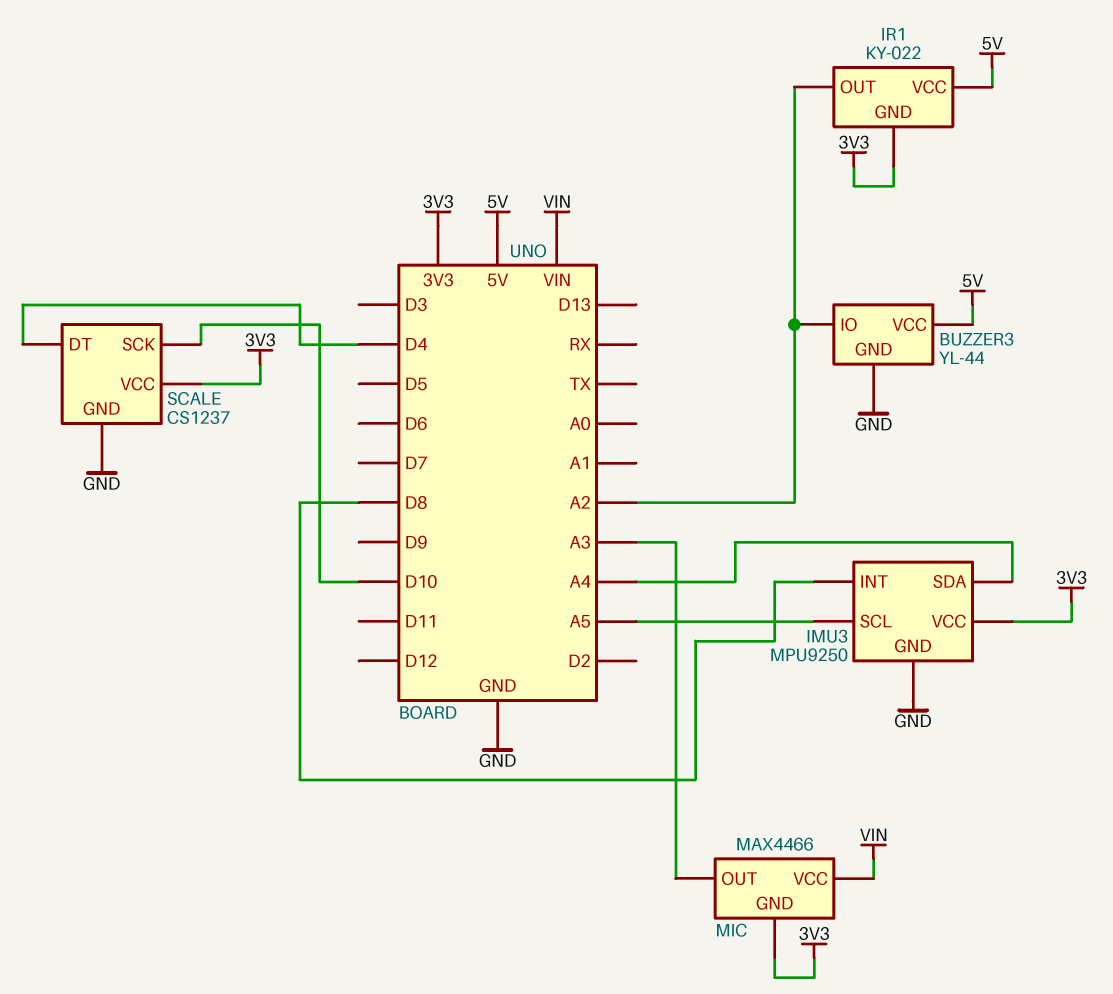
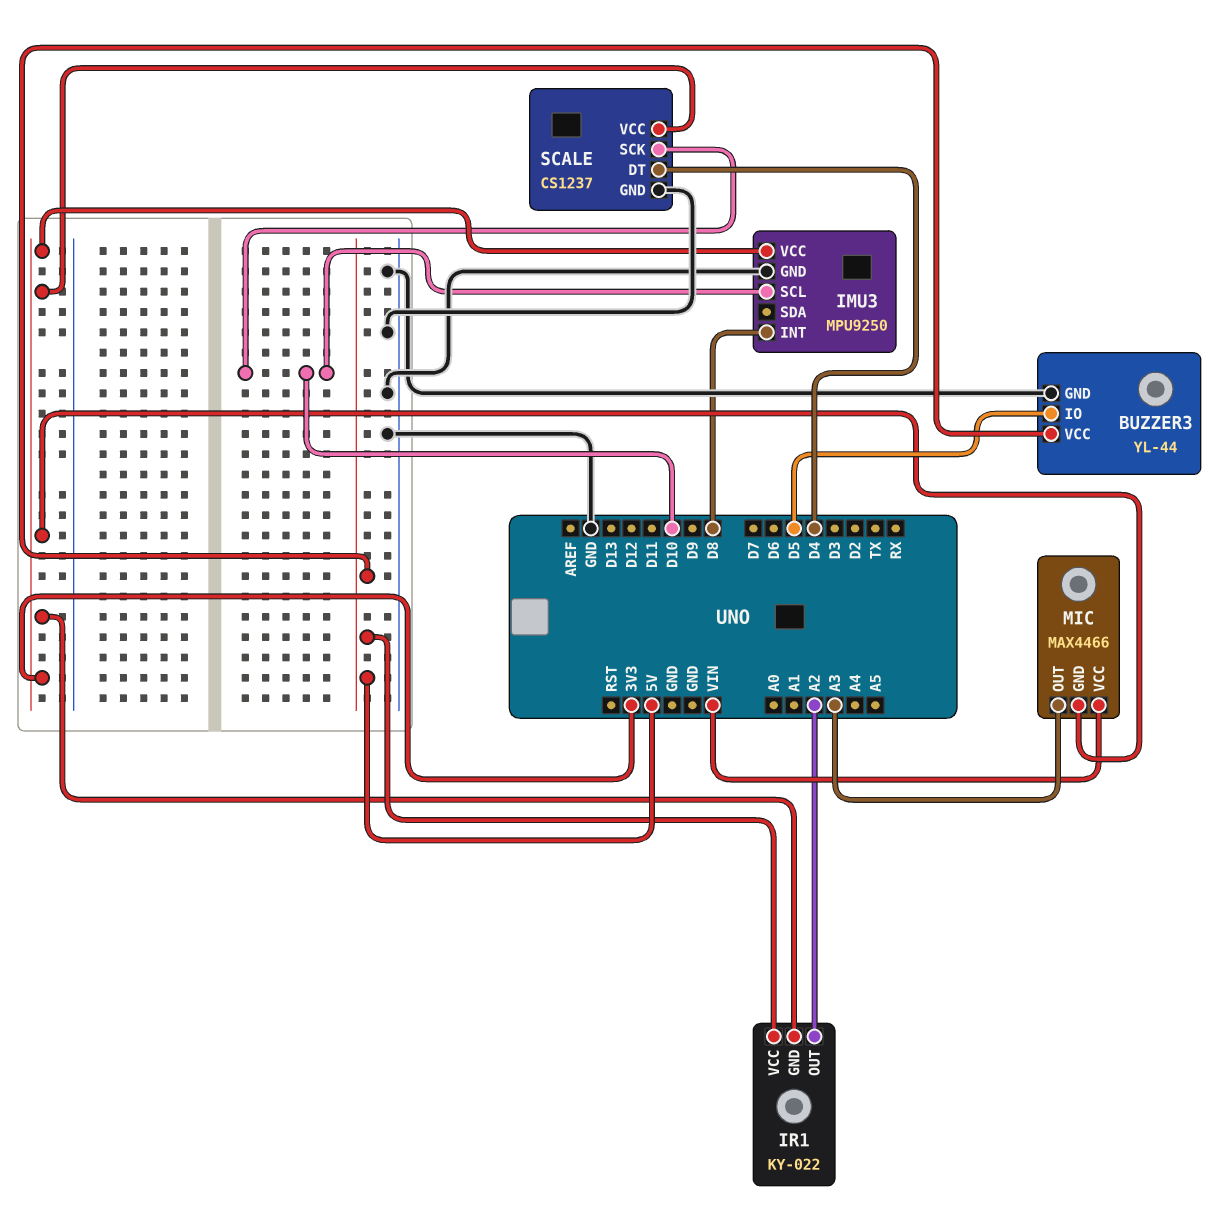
BUZZER3 pin IO: A2 -> D5
IMU3 pin SCL: A5 -> D10
IMU3 pin SDA: A4 -> none

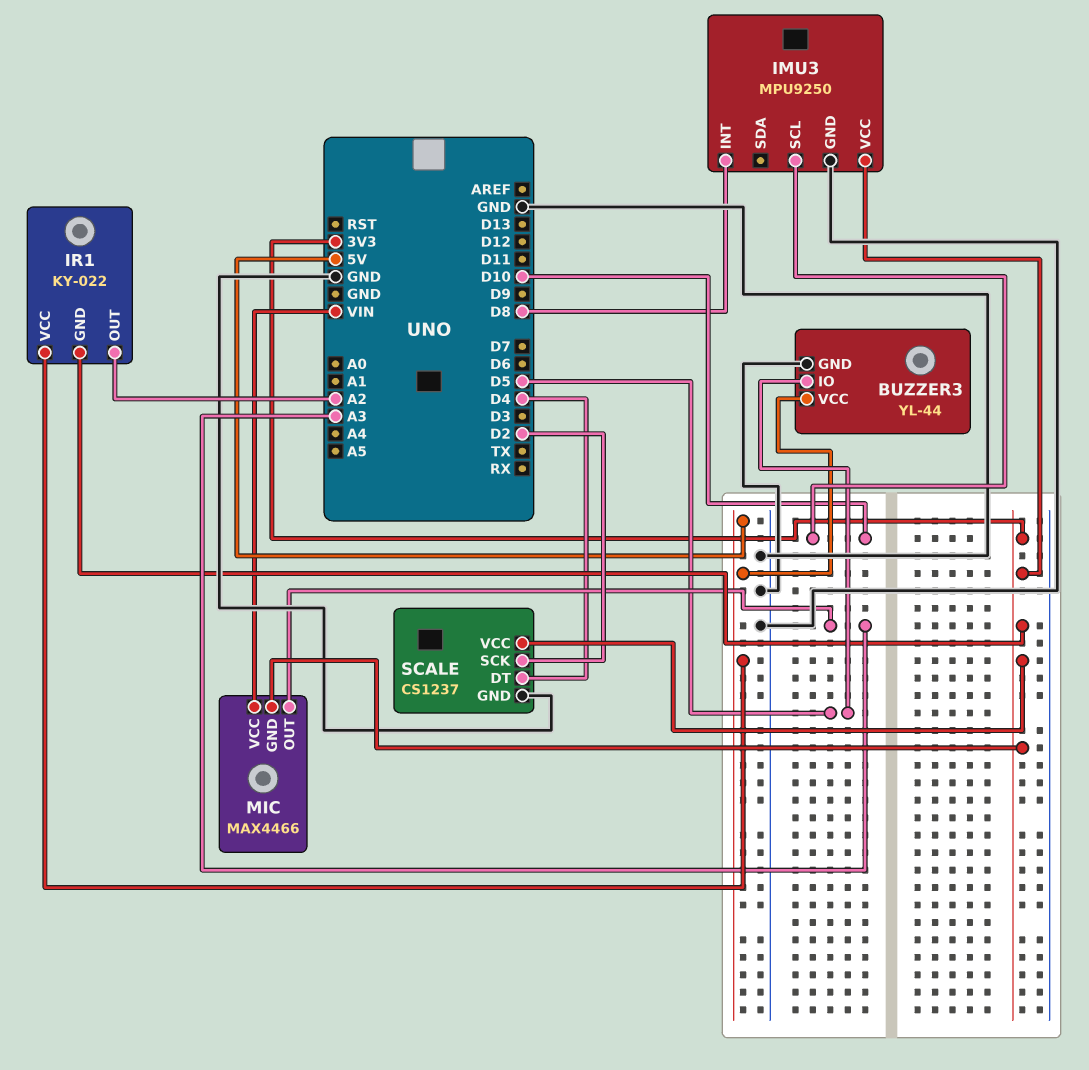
SCALE pin SCK: D10 -> D2

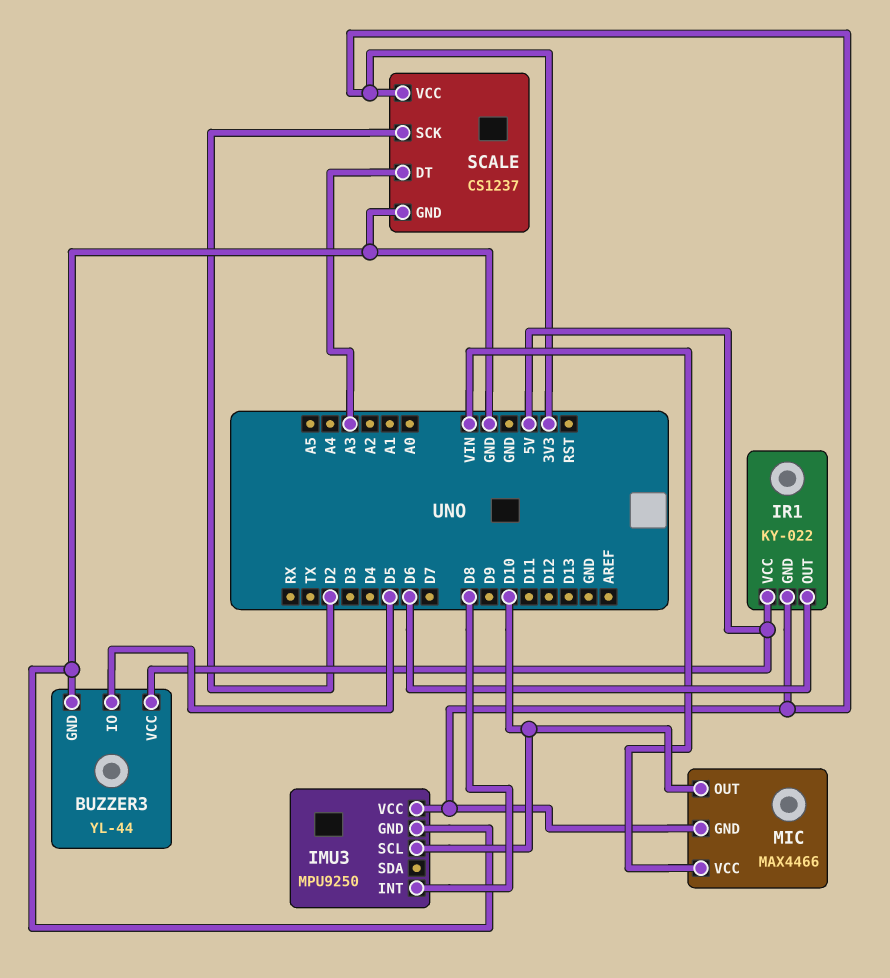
IR1 pin OUT: A2 -> D6
MIC pin OUT: A3 -> D10
SCALE pin DT: D4 -> A3

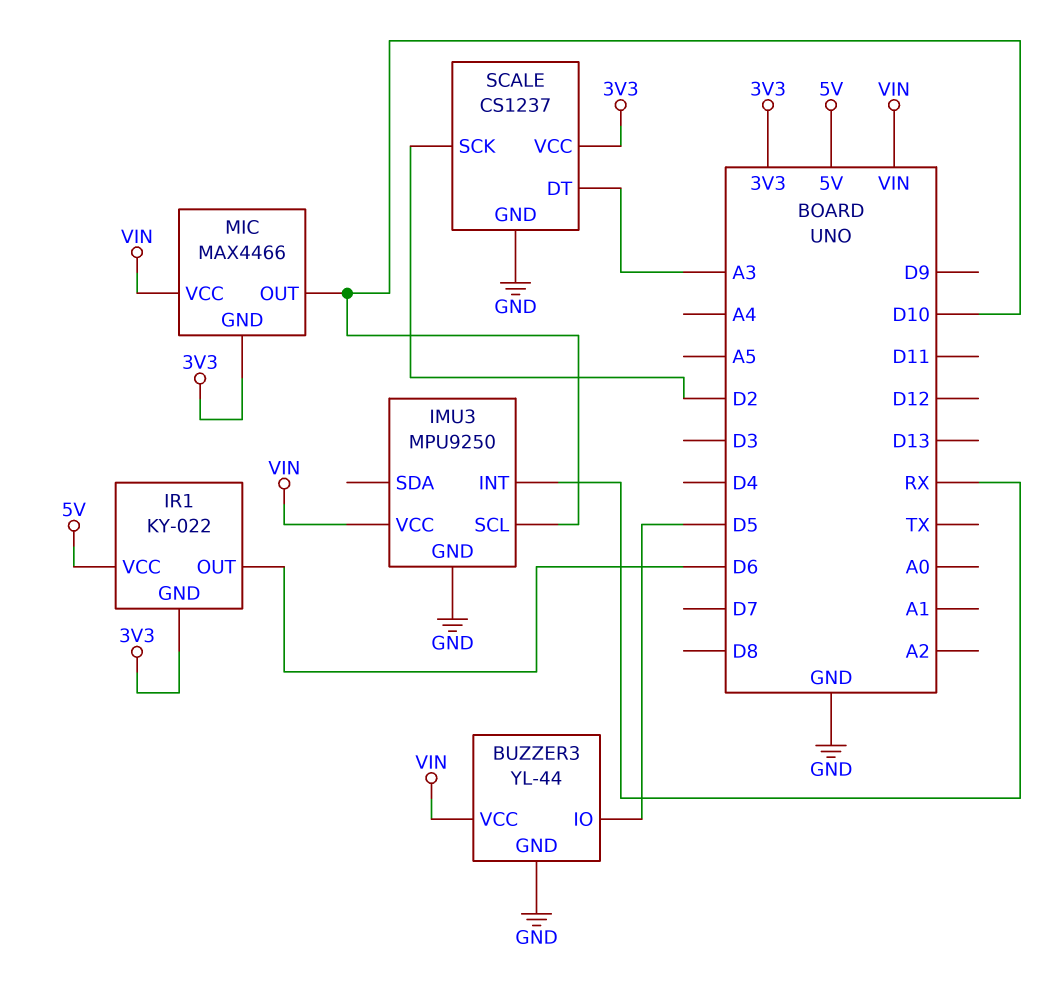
BUZZER3 pin VCC: 5V -> VIN
IMU3 pin INT: D8 -> RX
IMU3 pin VCC: 3V3 -> VIN

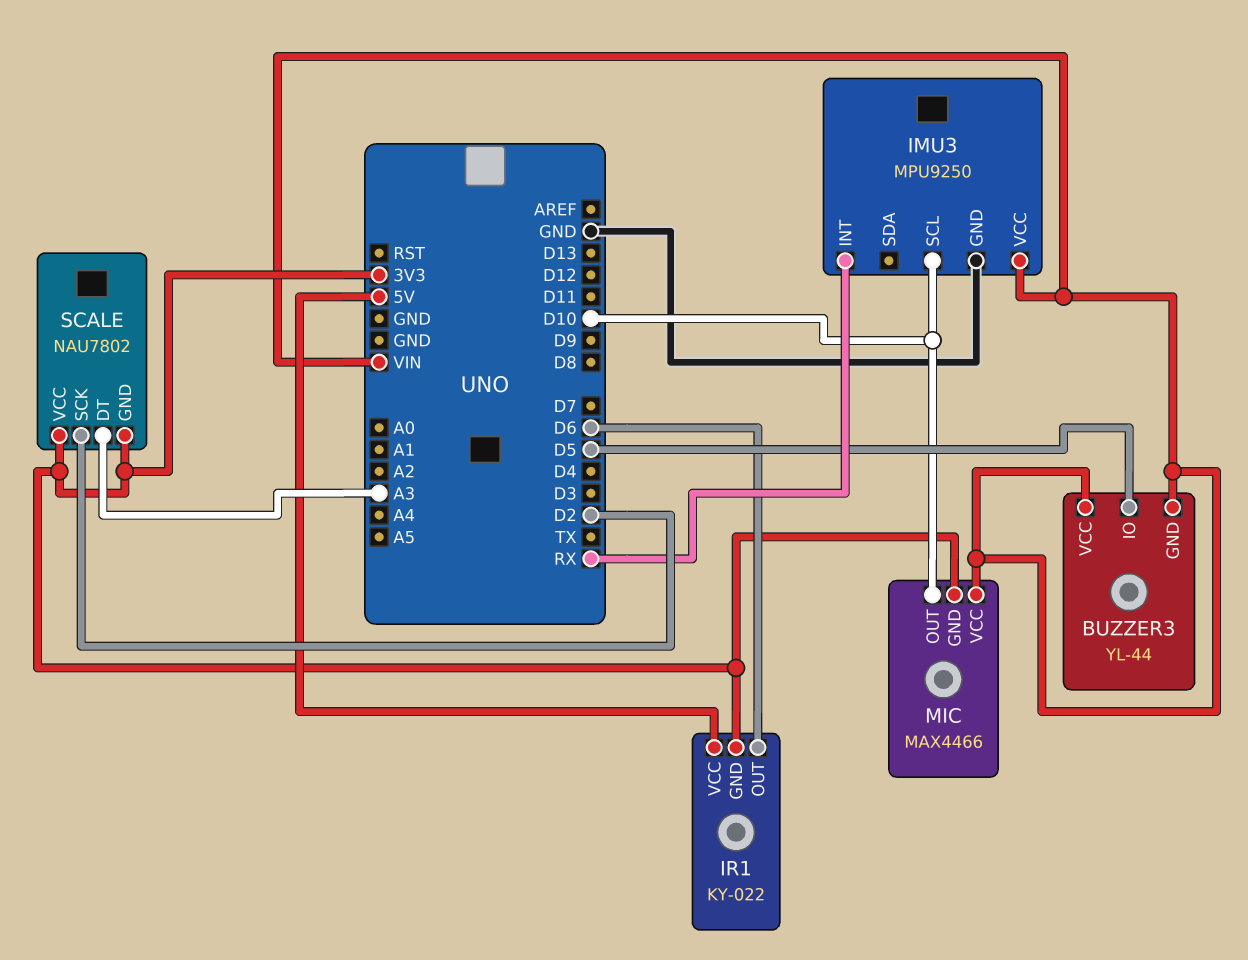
BUZZER3 pin GND: GND -> VIN
SCALE: CS1237 -> NAU7802
SCALE pin GND: GND -> 3V3

